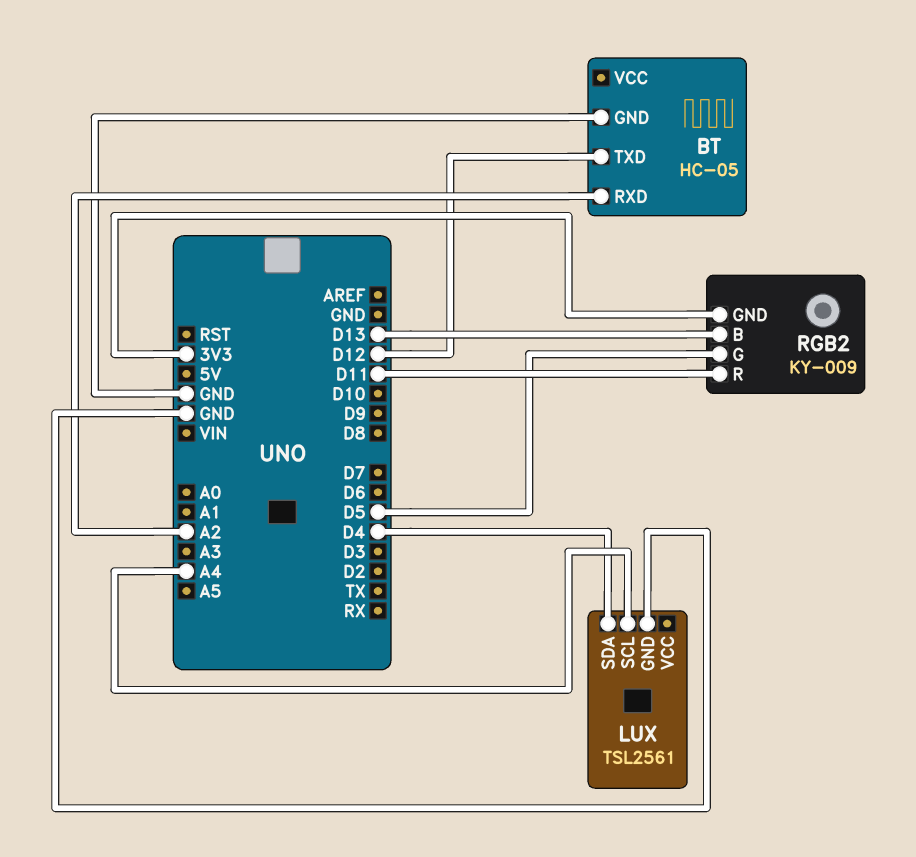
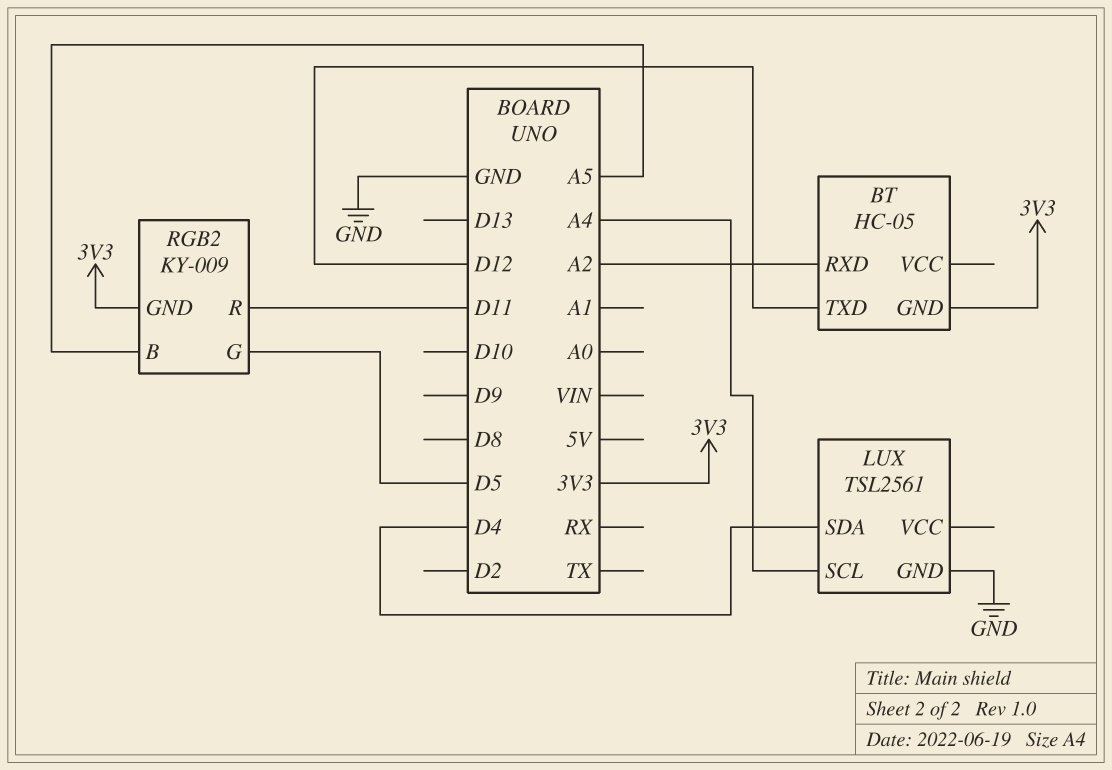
BT pin GND: GND -> 3V3
RGB2 pin B: D13 -> A5

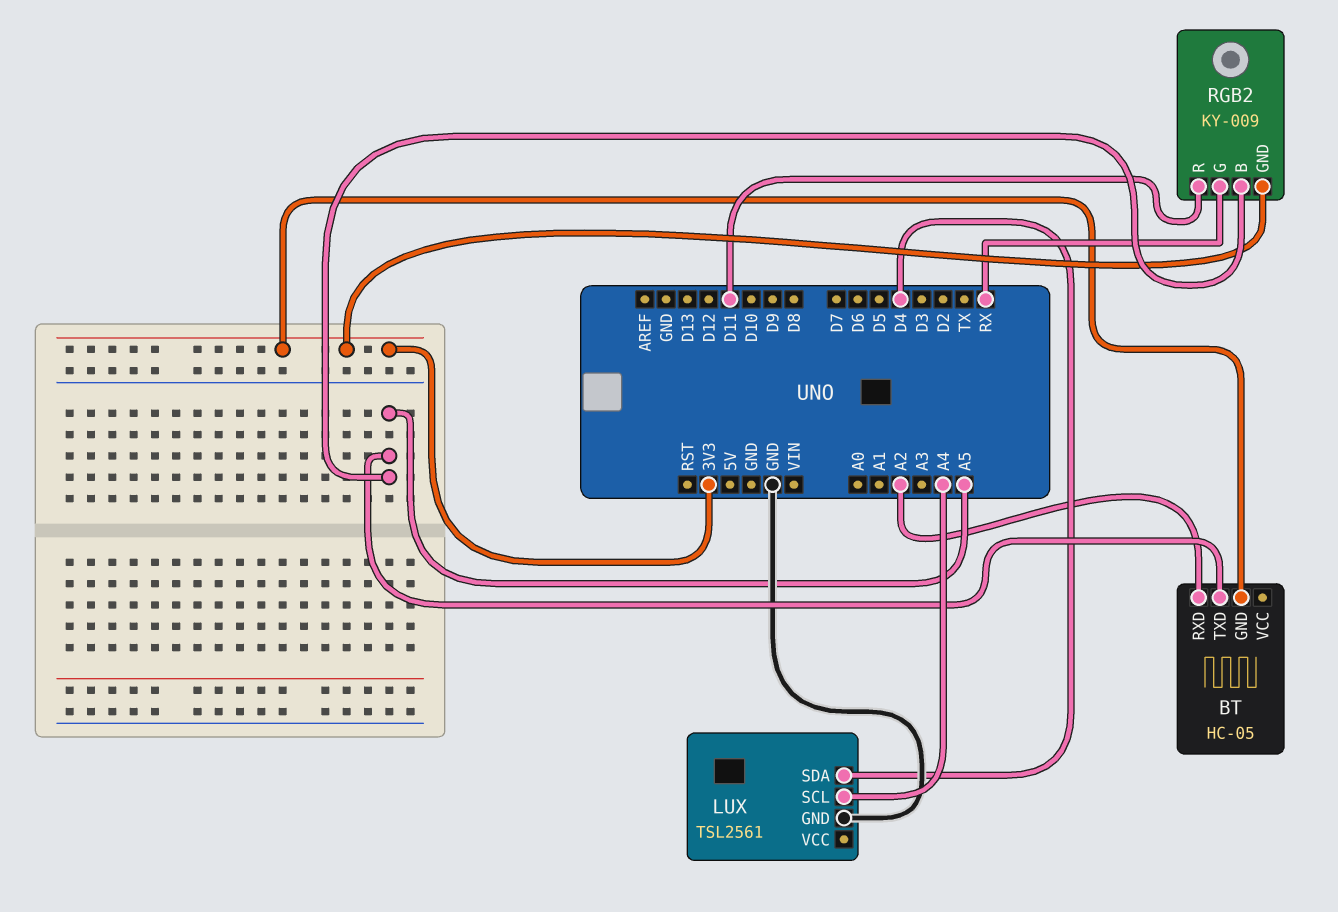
BT pin TXD: D12 -> A5
RGB2 pin G: D5 -> RX

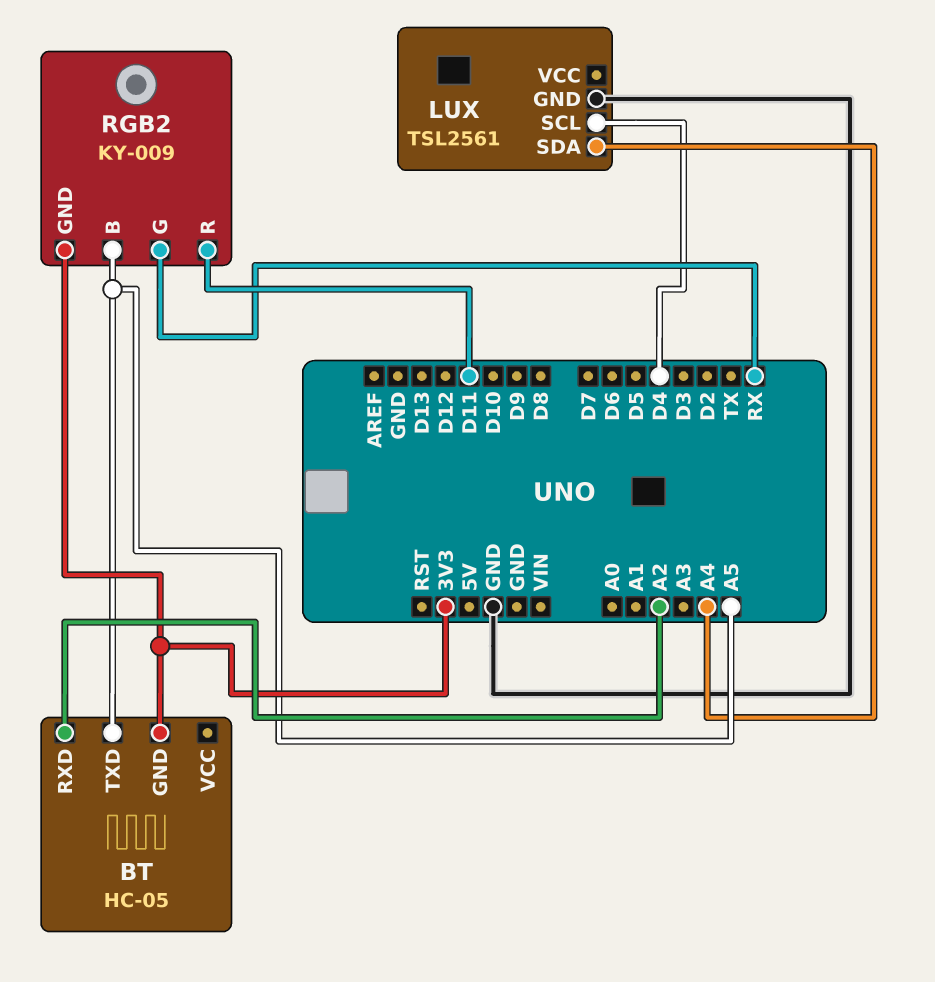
LUX pin SCL: A4 -> D4
LUX pin SDA: D4 -> A4

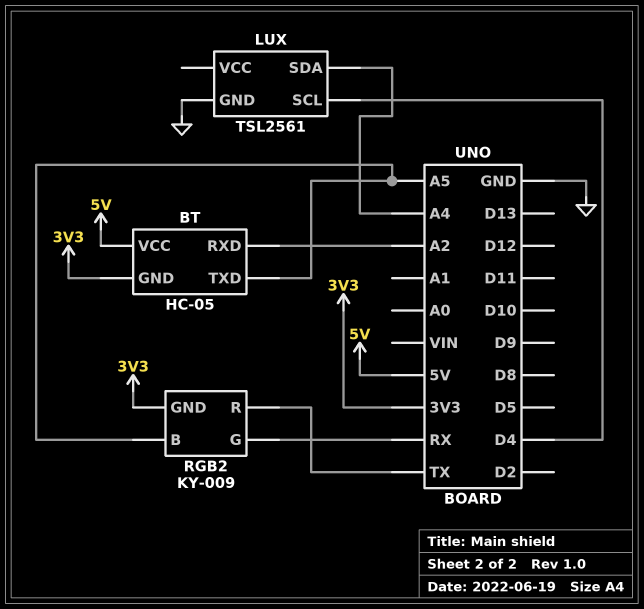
BT pin VCC: none -> 5V
RGB2 pin R: D11 -> TX

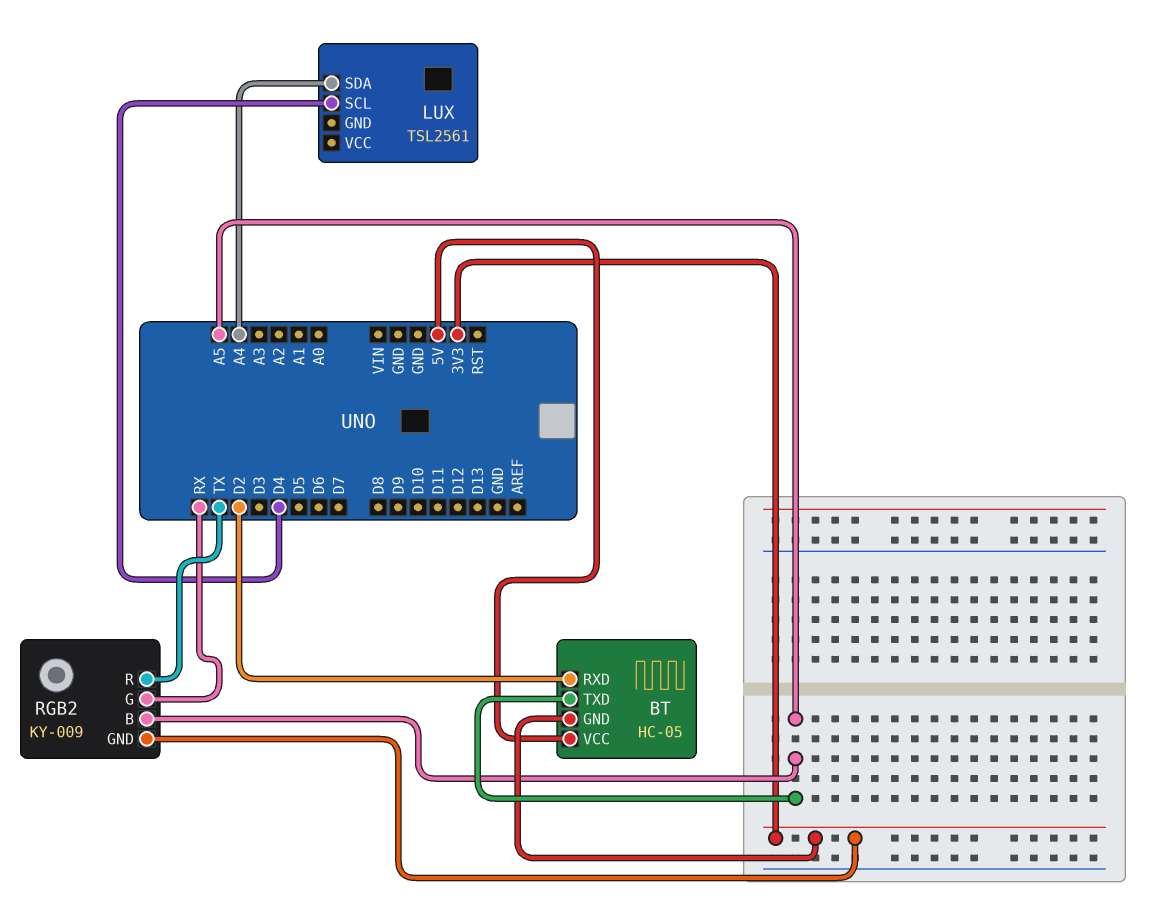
BT pin RXD: A2 -> D2
LUX pin GND: GND -> none

